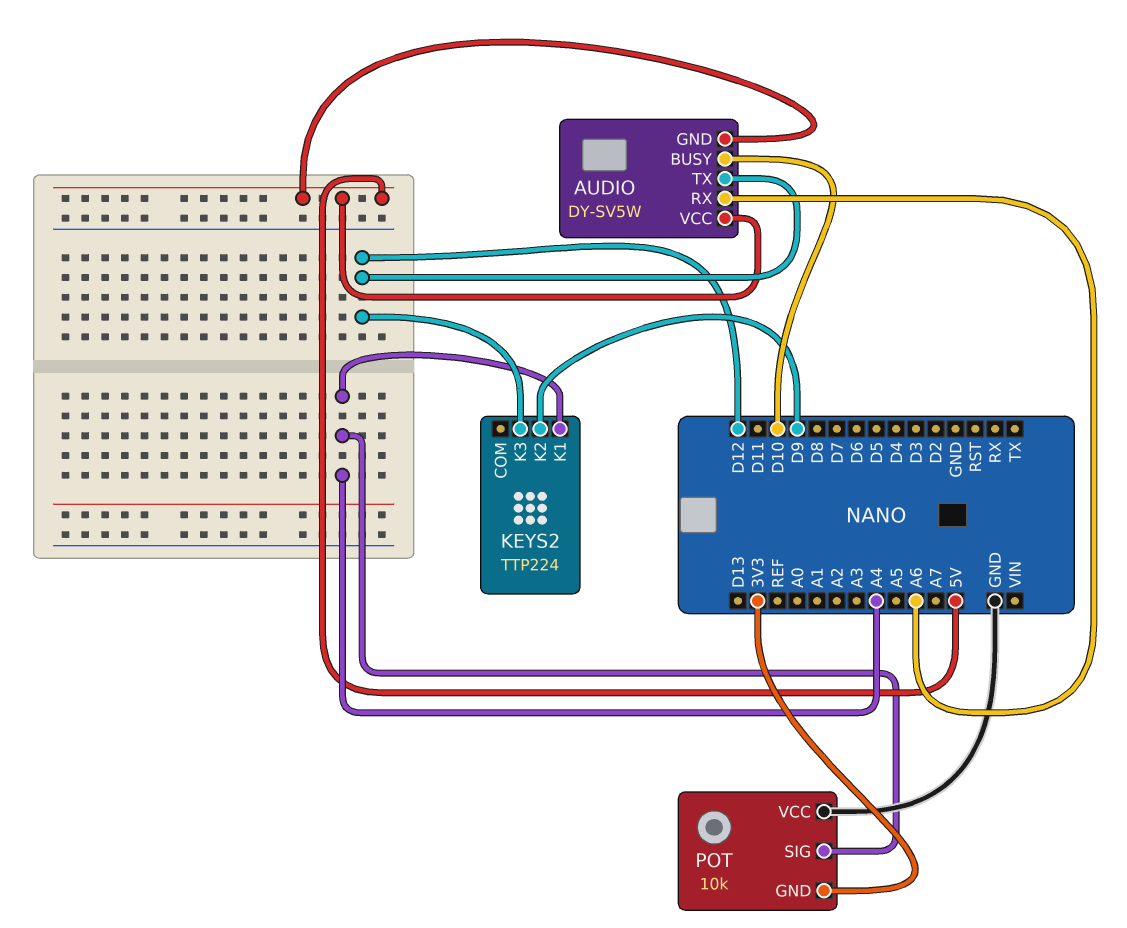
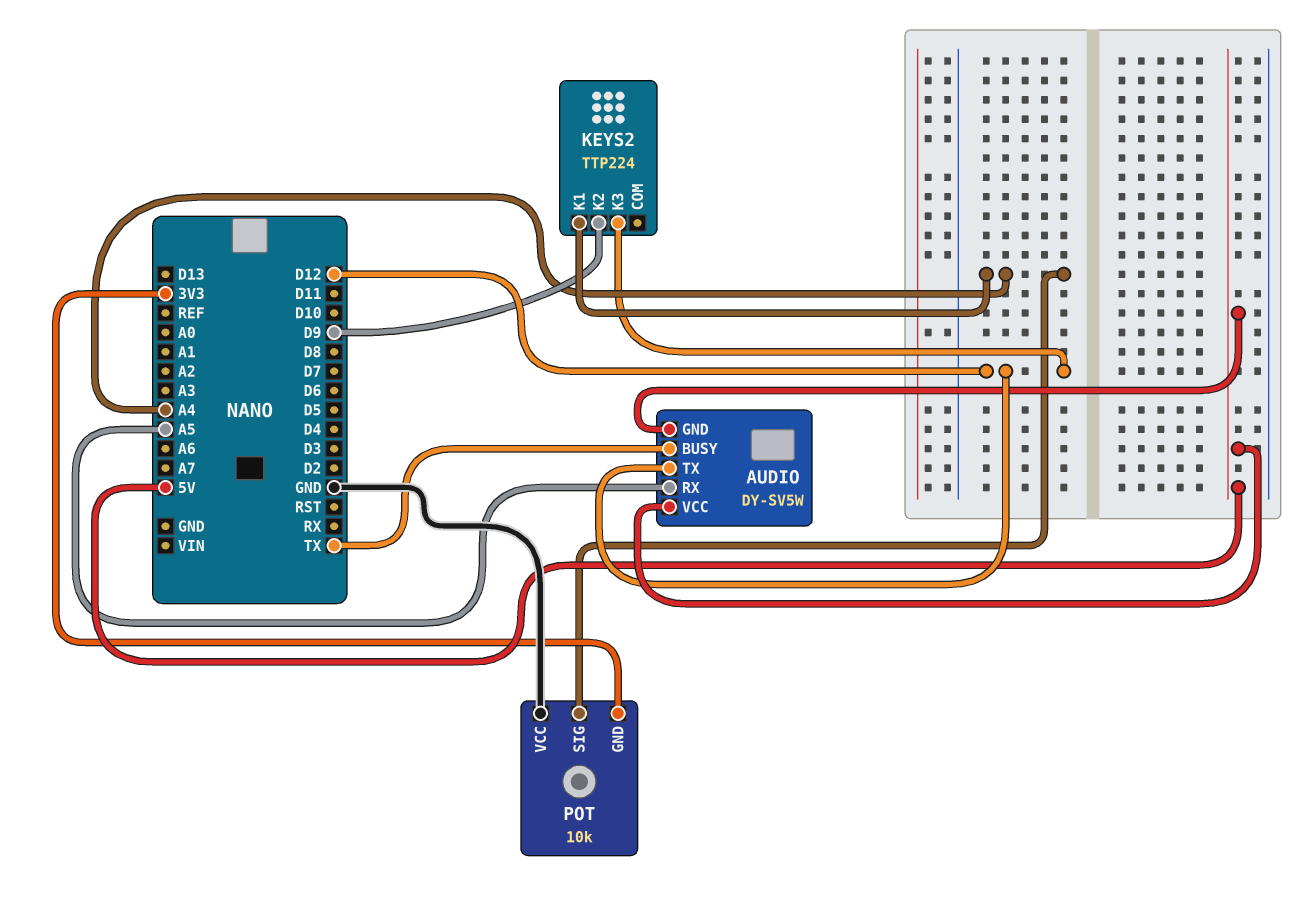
AUDIO pin BUSY: D10 -> TX
AUDIO pin RX: A6 -> A5

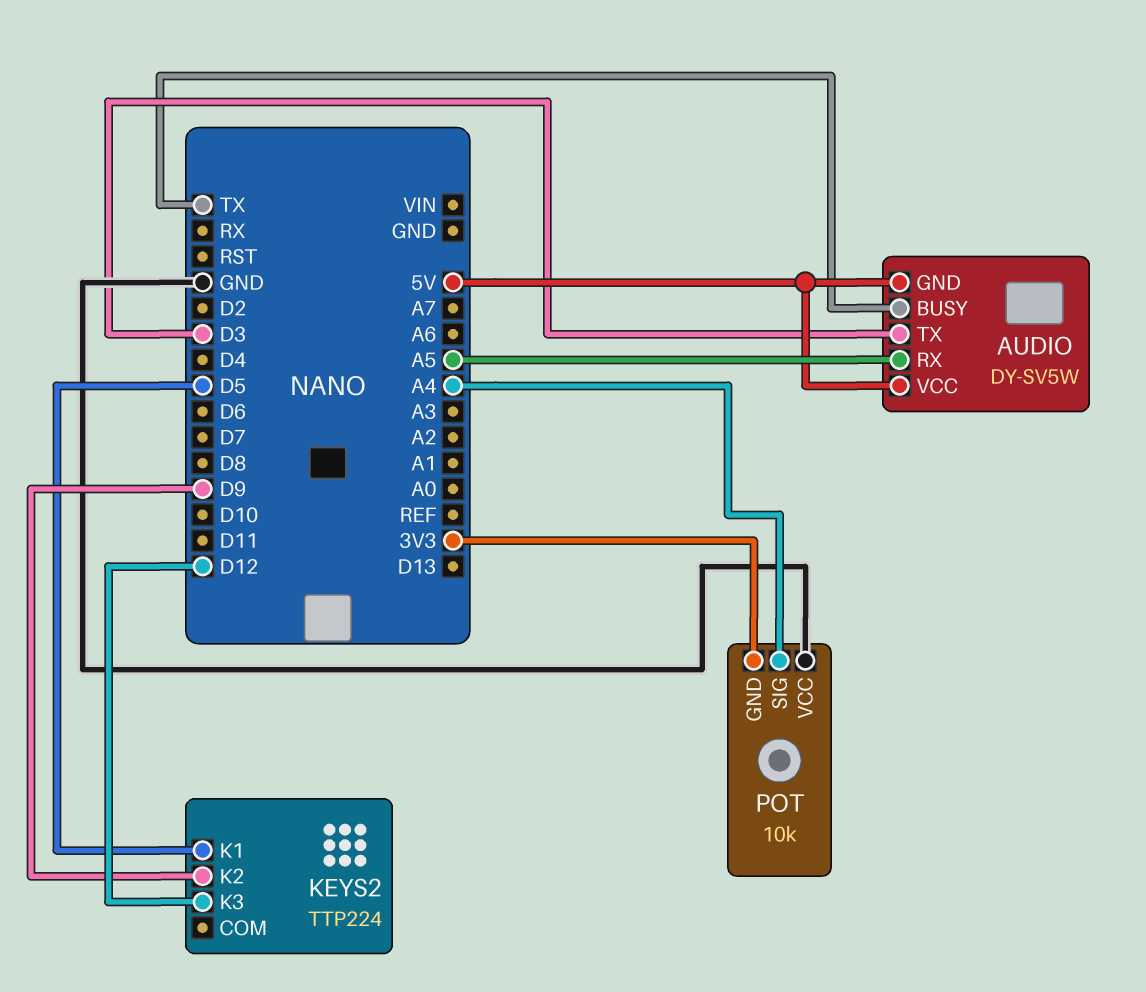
AUDIO pin TX: D12 -> D3
KEYS2 pin K1: A4 -> D5

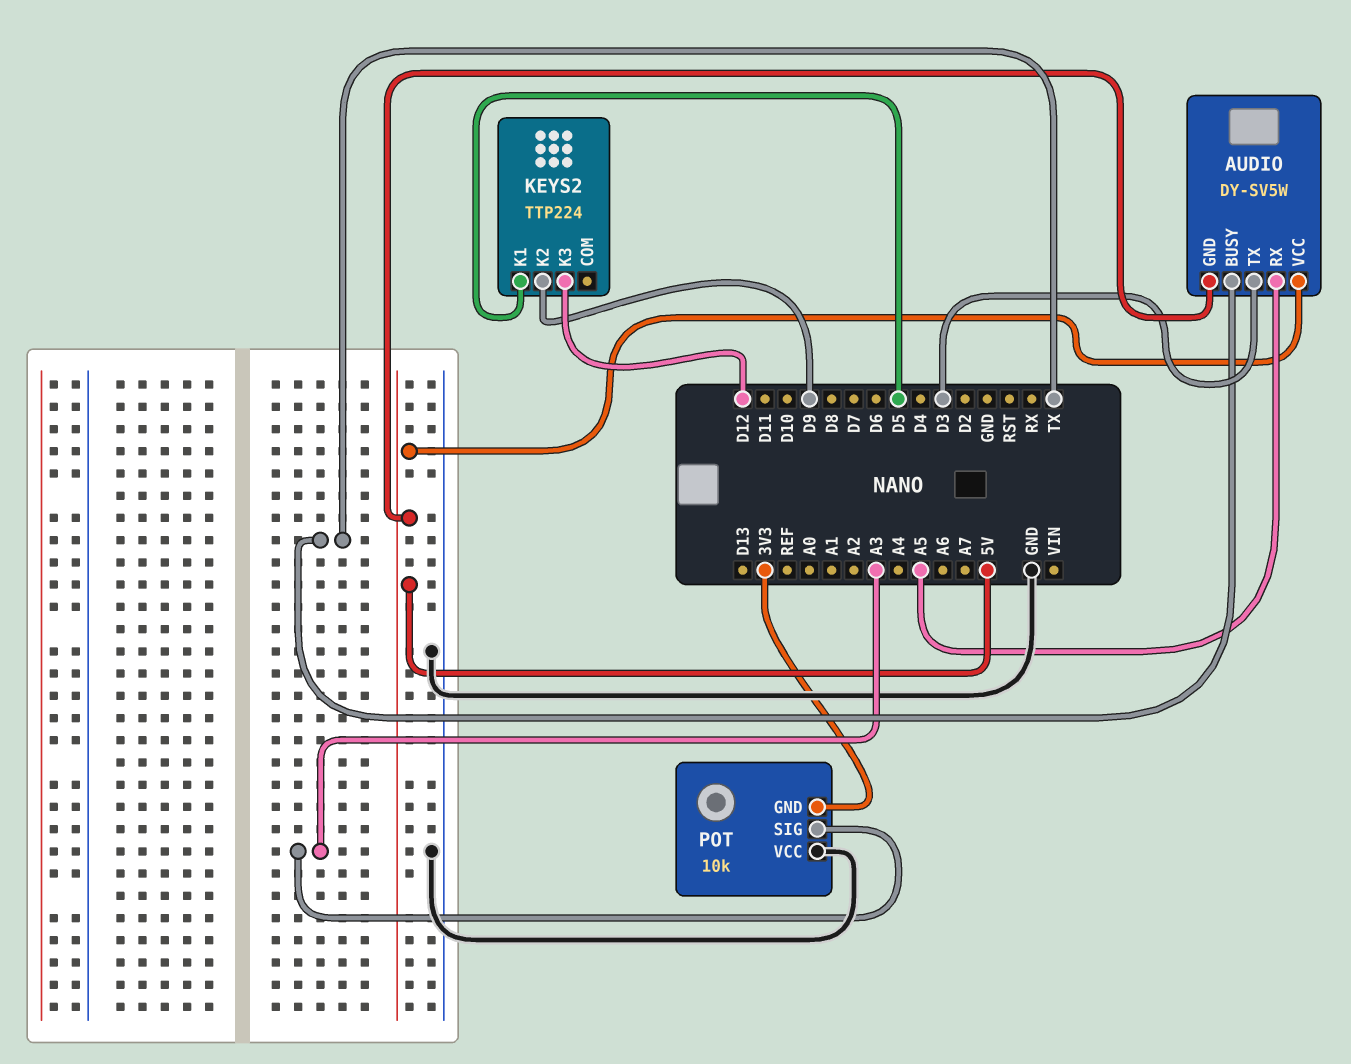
POT pin SIG: A4 -> A3

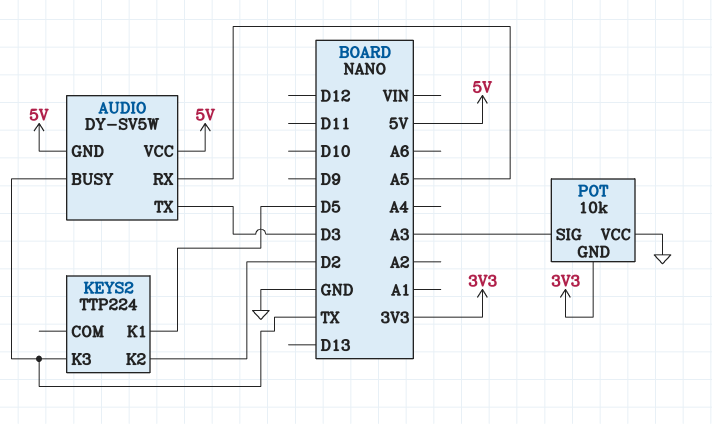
KEYS2 pin K2: D9 -> D2
KEYS2 pin K3: D12 -> TX

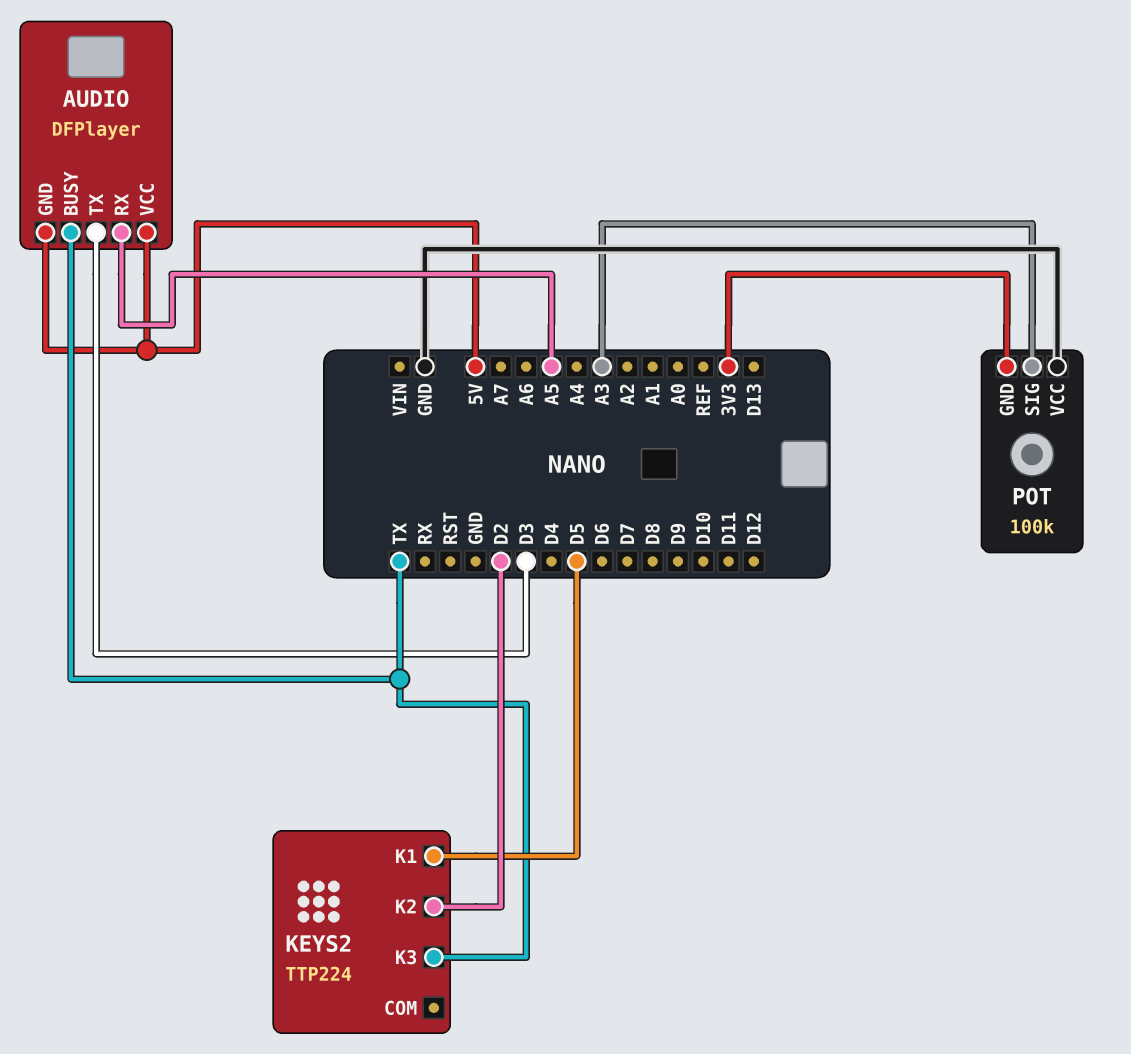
AUDIO: DY-SV5W -> DFPlayer
POT: 10k -> 100k

